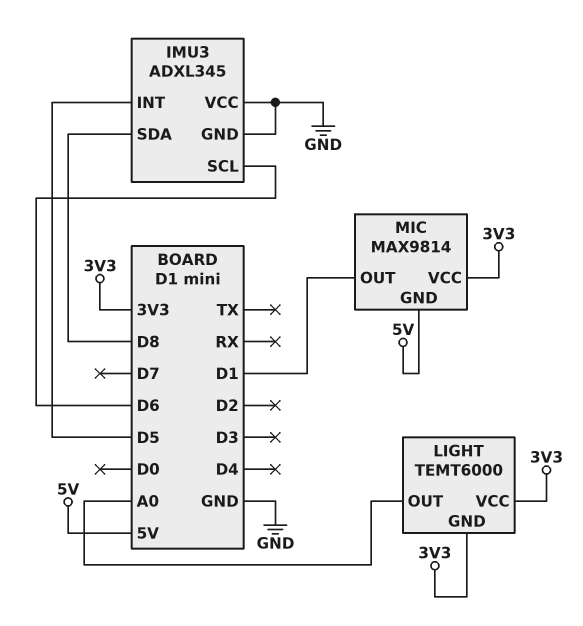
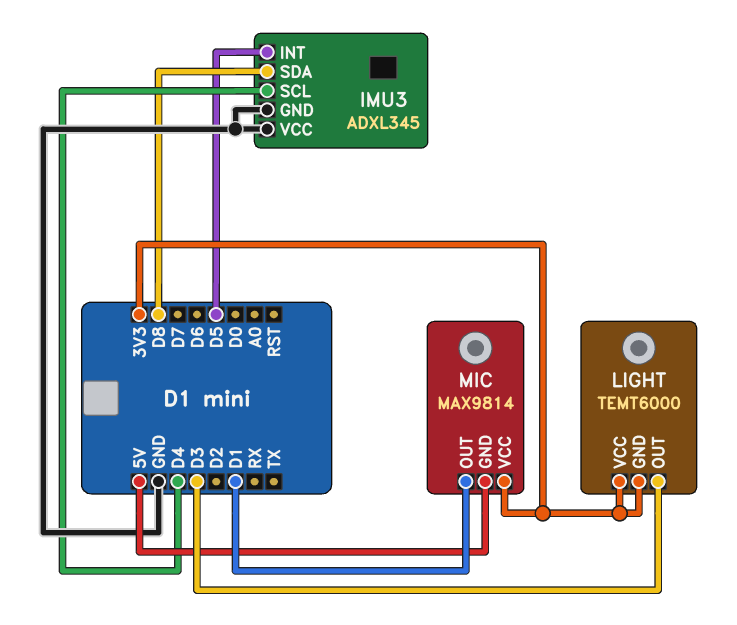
IMU3 pin SCL: D6 -> D4
LIGHT pin OUT: A0 -> D3

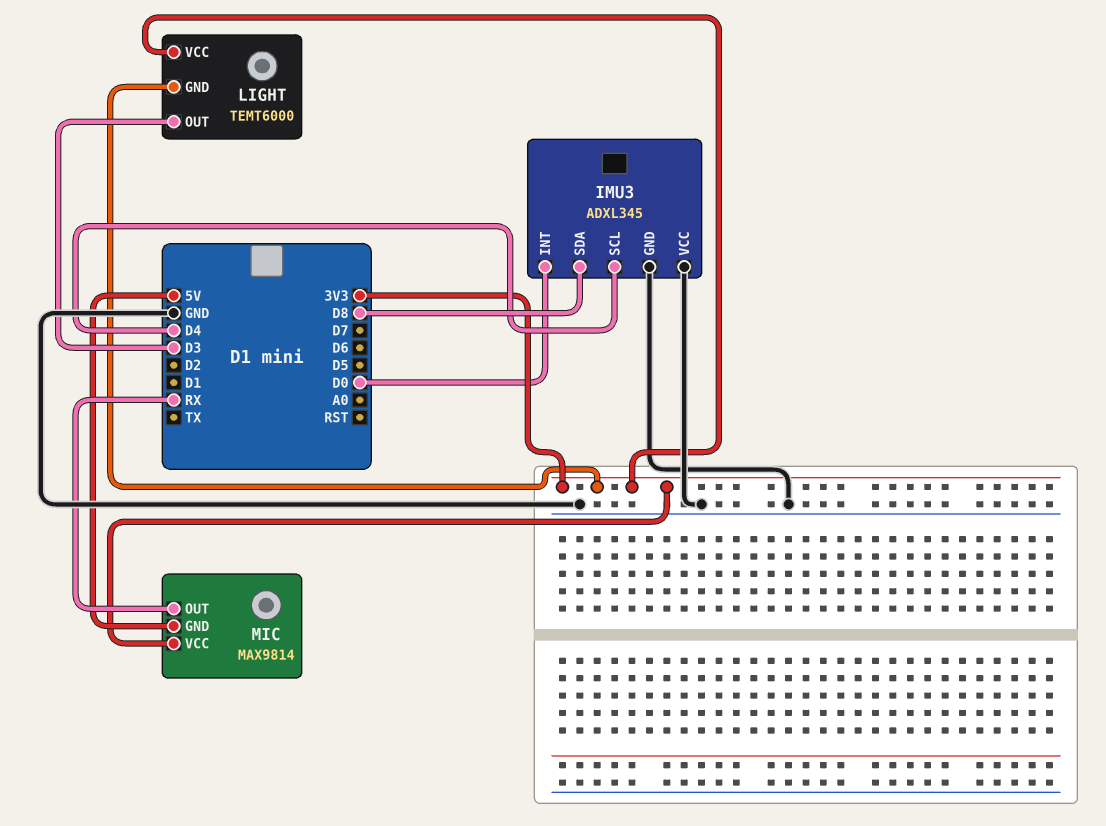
IMU3 pin INT: D5 -> D0
MIC pin OUT: D1 -> RX

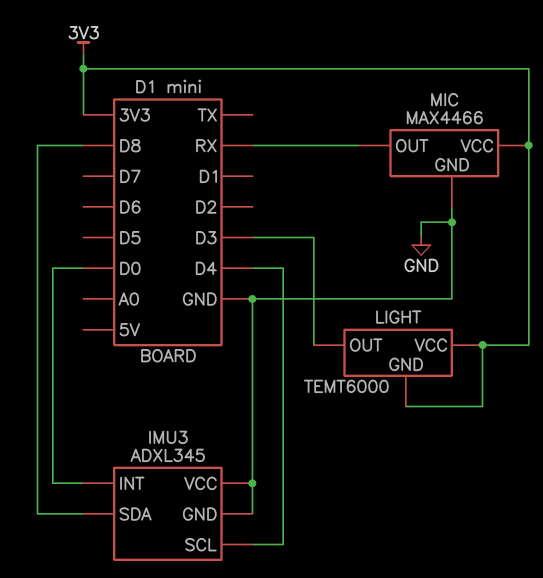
MIC: MAX9814 -> MAX4466
MIC pin GND: 5V -> GND

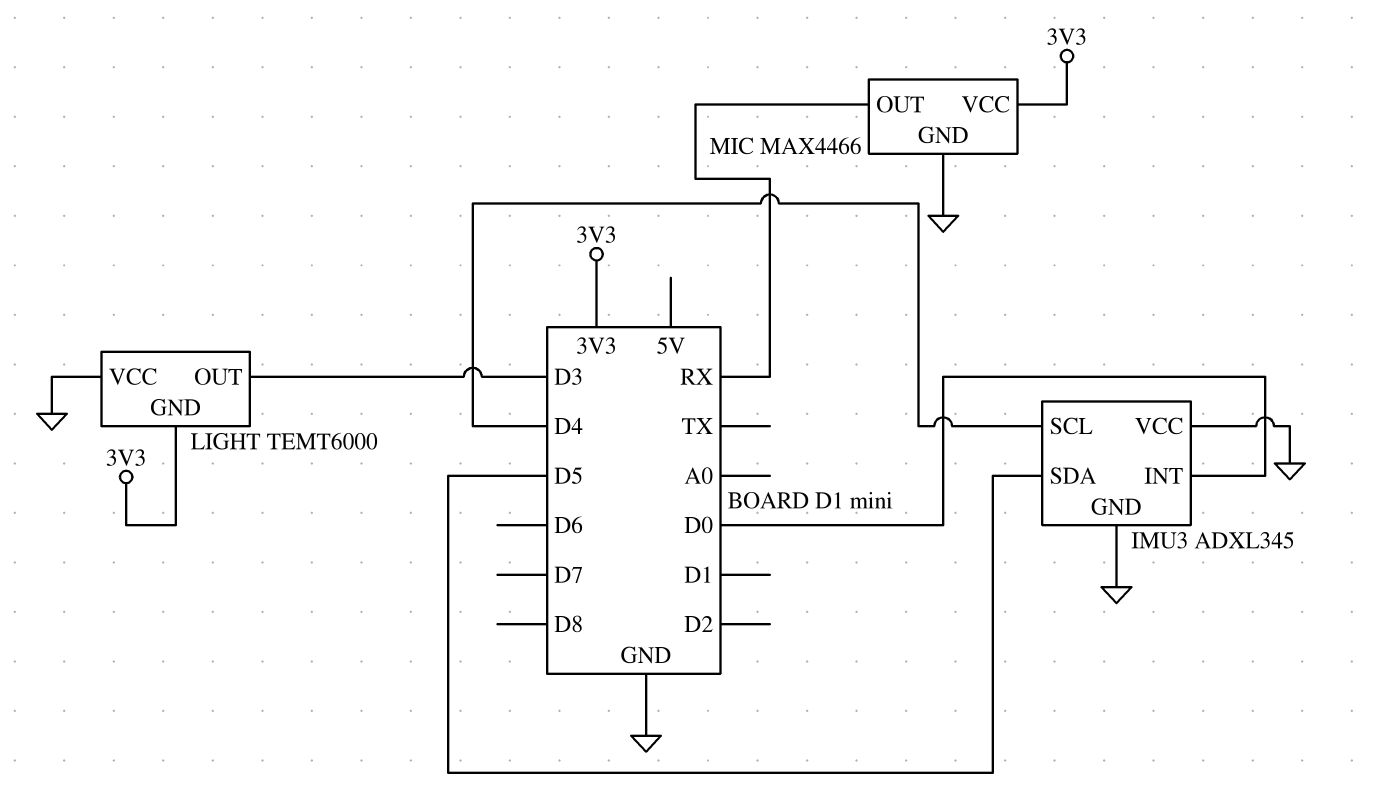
IMU3 pin SDA: D8 -> D5
LIGHT pin VCC: 3V3 -> GND

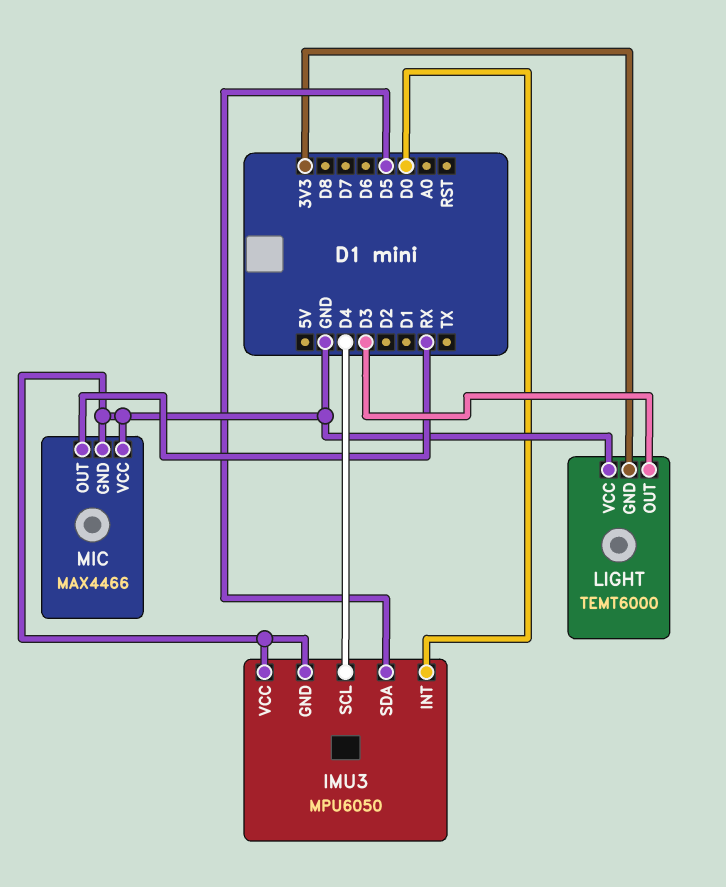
IMU3: ADXL345 -> MPU6050
MIC pin VCC: 3V3 -> GND

